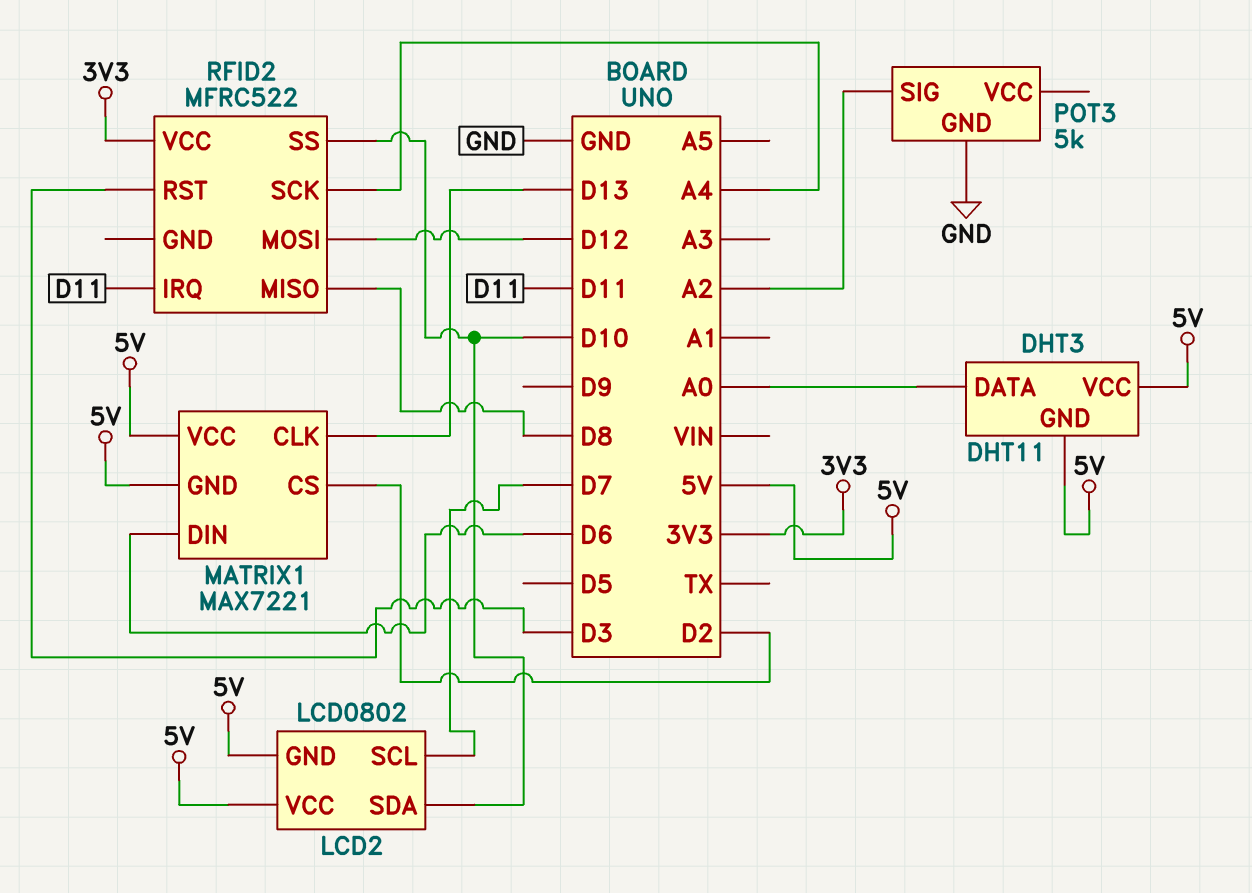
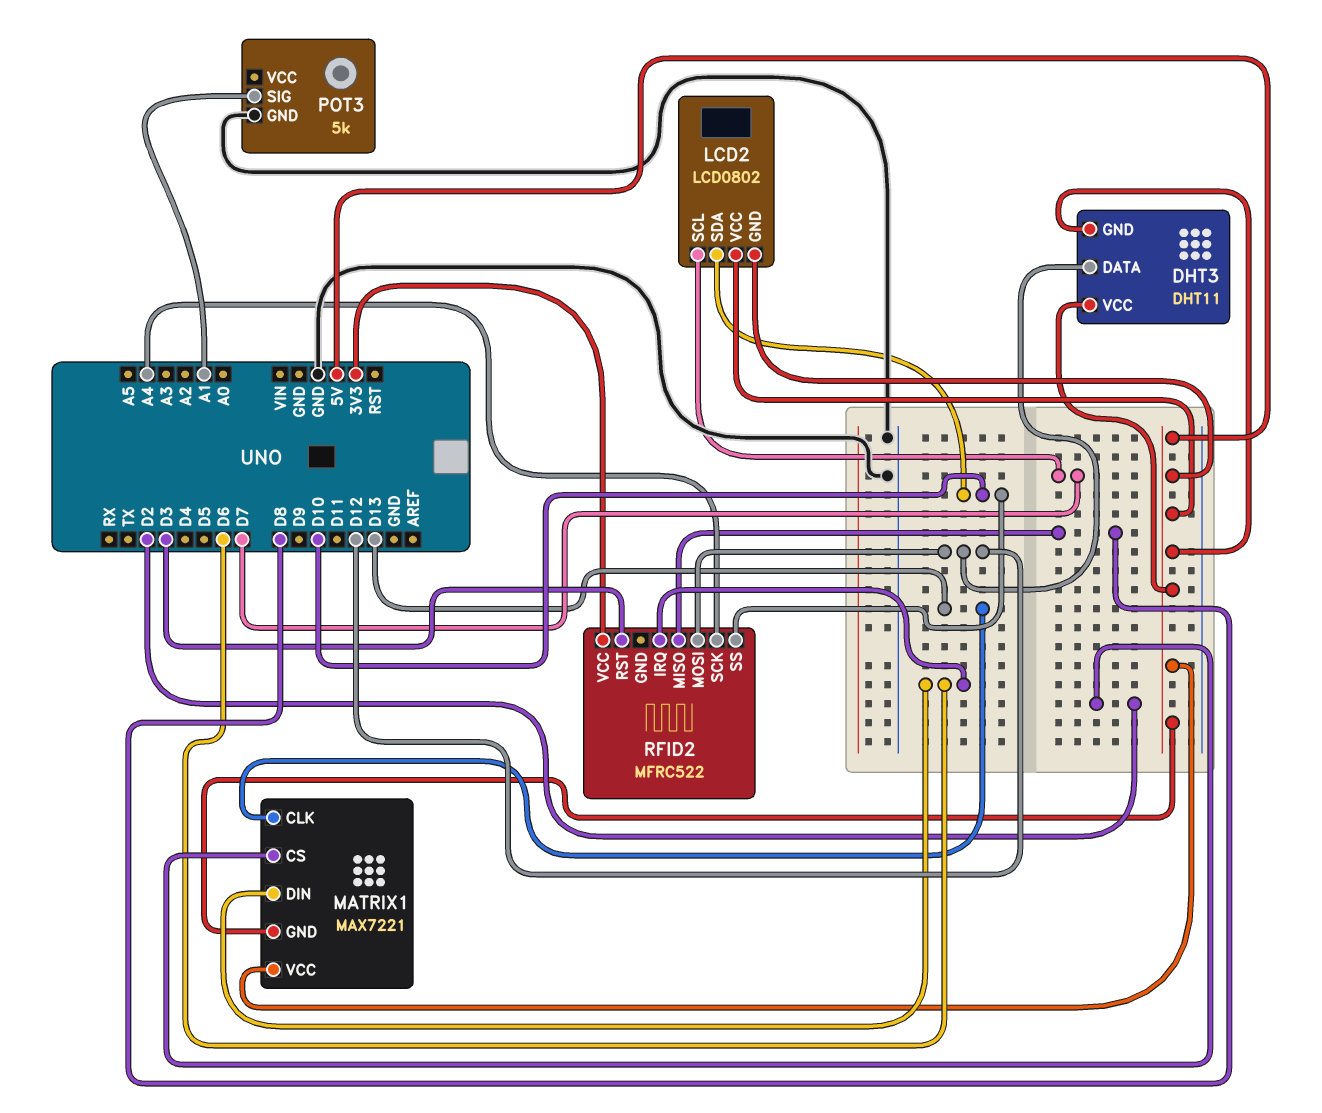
DHT3 pin DATA: A0 -> D12
POT3 pin SIG: A2 -> A1
RFID2 pin IRQ: D11 -> D6

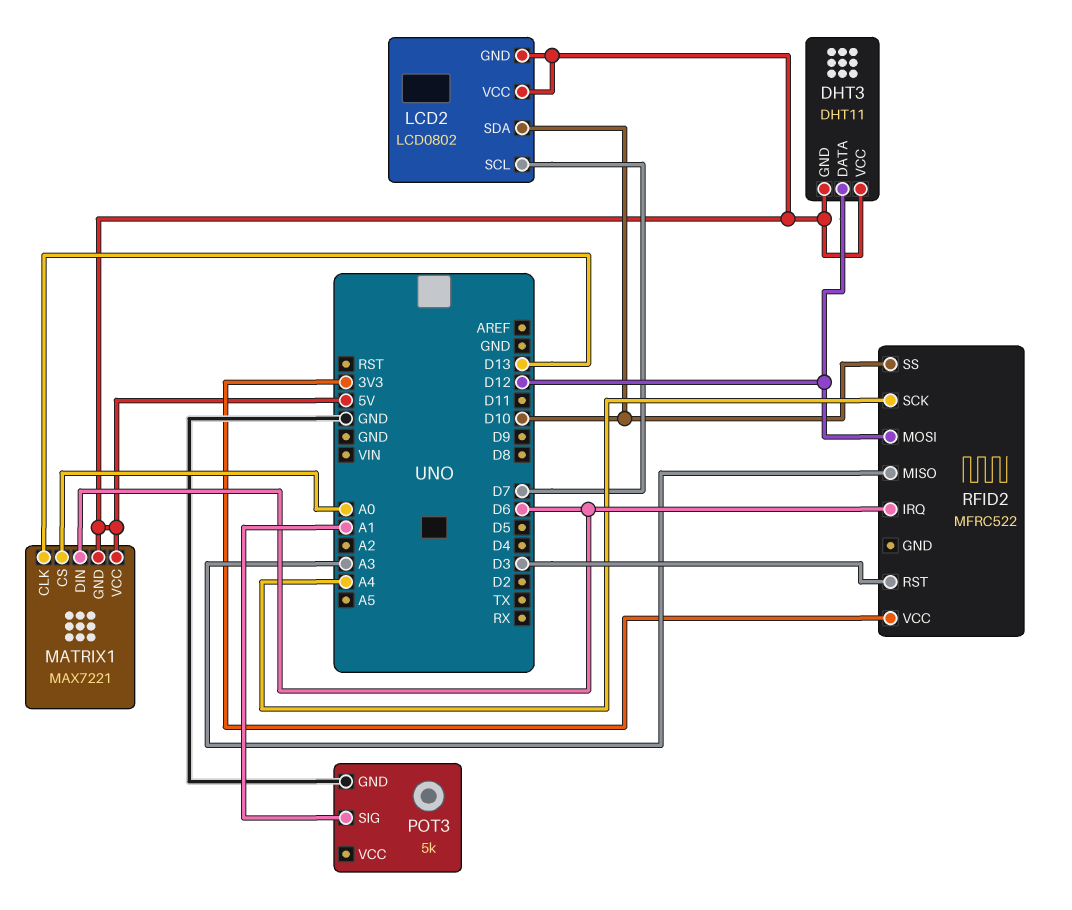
MATRIX1 pin CS: D2 -> A0
RFID2 pin MISO: D8 -> A3

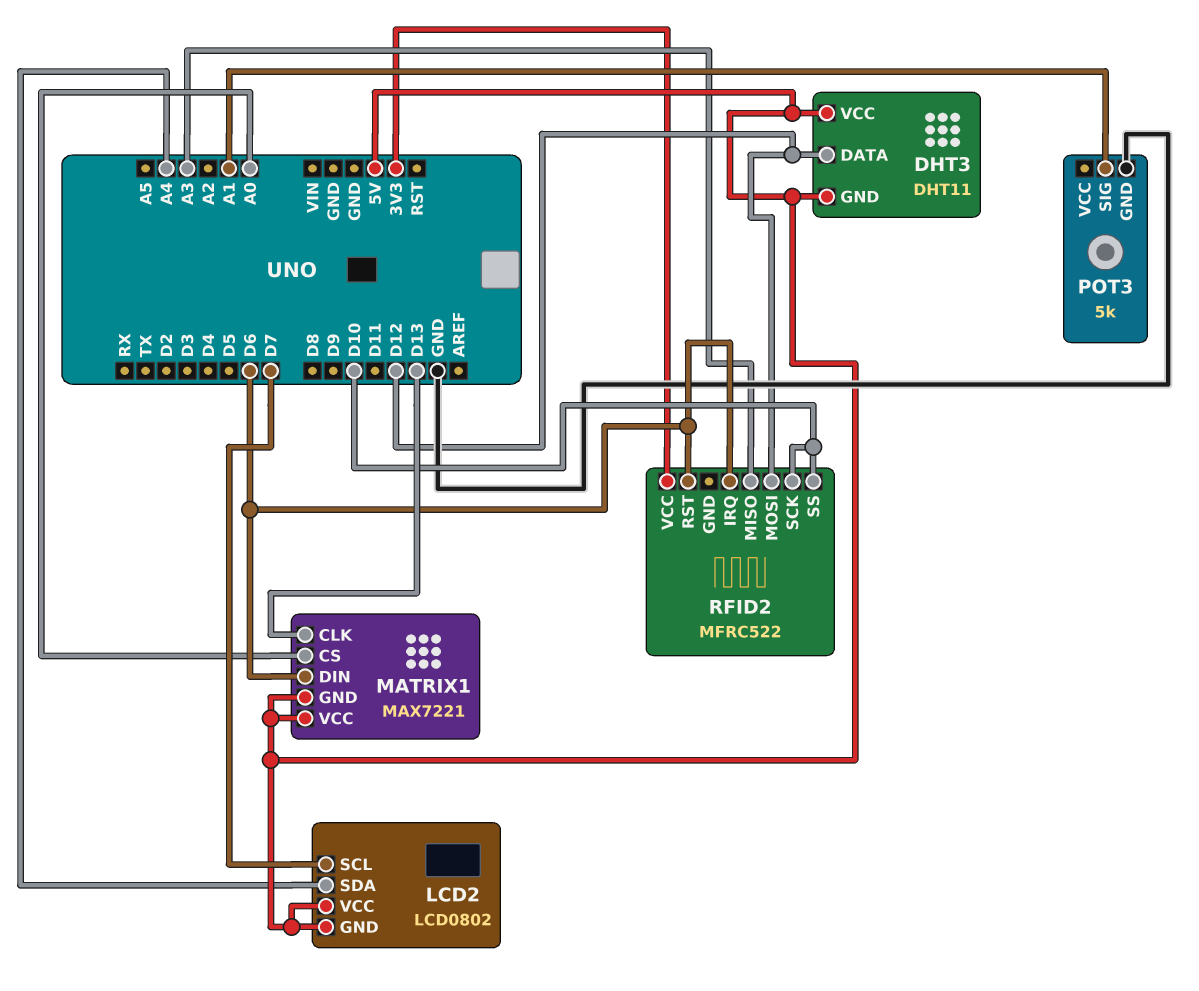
LCD2 pin SDA: D10 -> A4
RFID2 pin RST: D3 -> D6
RFID2 pin SCK: A4 -> D10

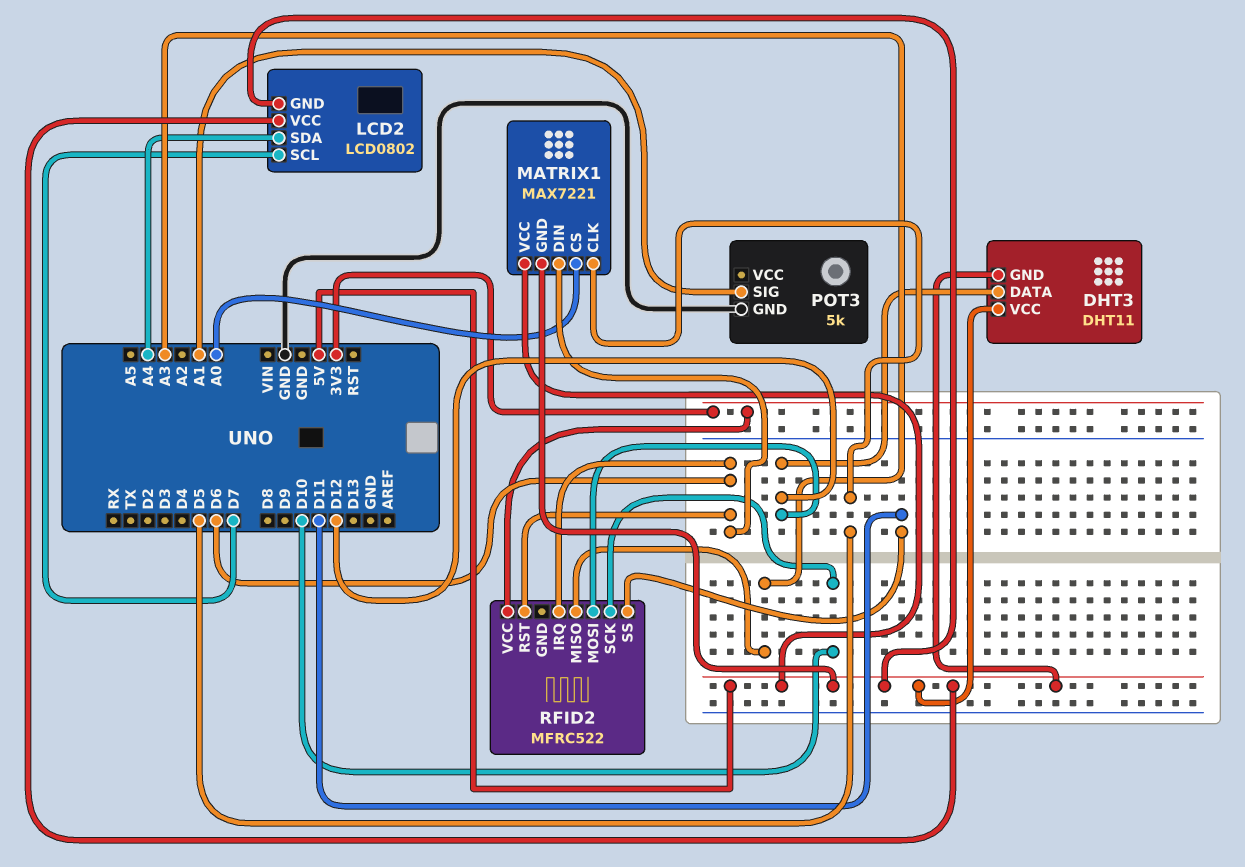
MATRIX1 pin CLK: D13 -> D5
RFID2 pin SS: D10 -> D11

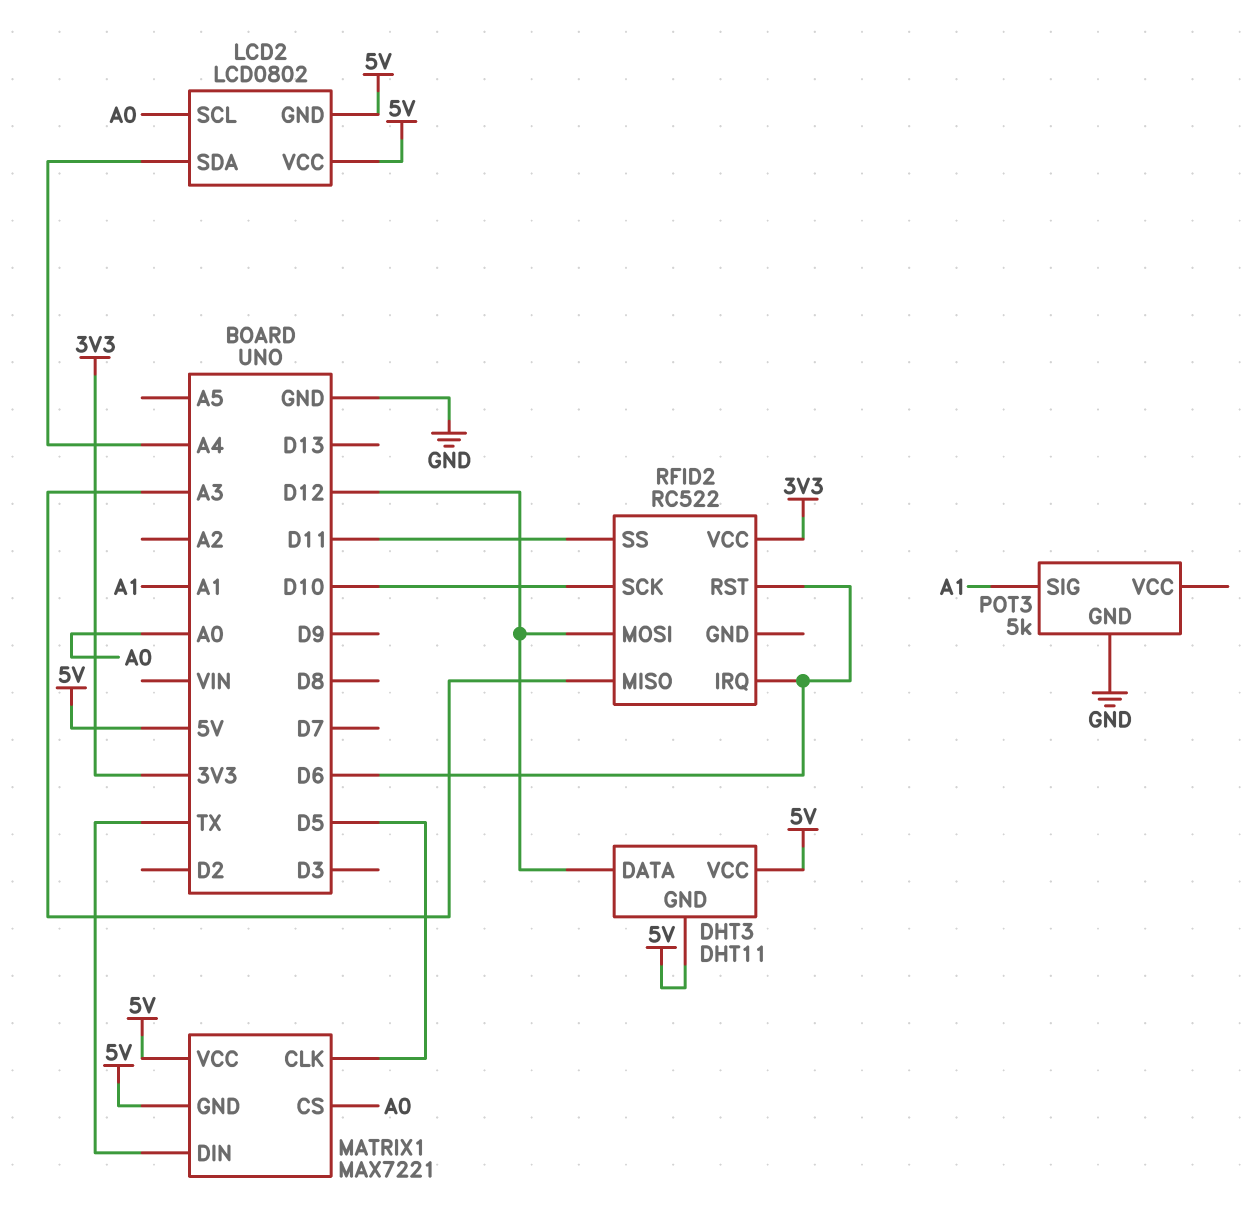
LCD2 pin SCL: D7 -> A0
MATRIX1 pin DIN: D6 -> TX
RFID2: MFRC522 -> RC522

